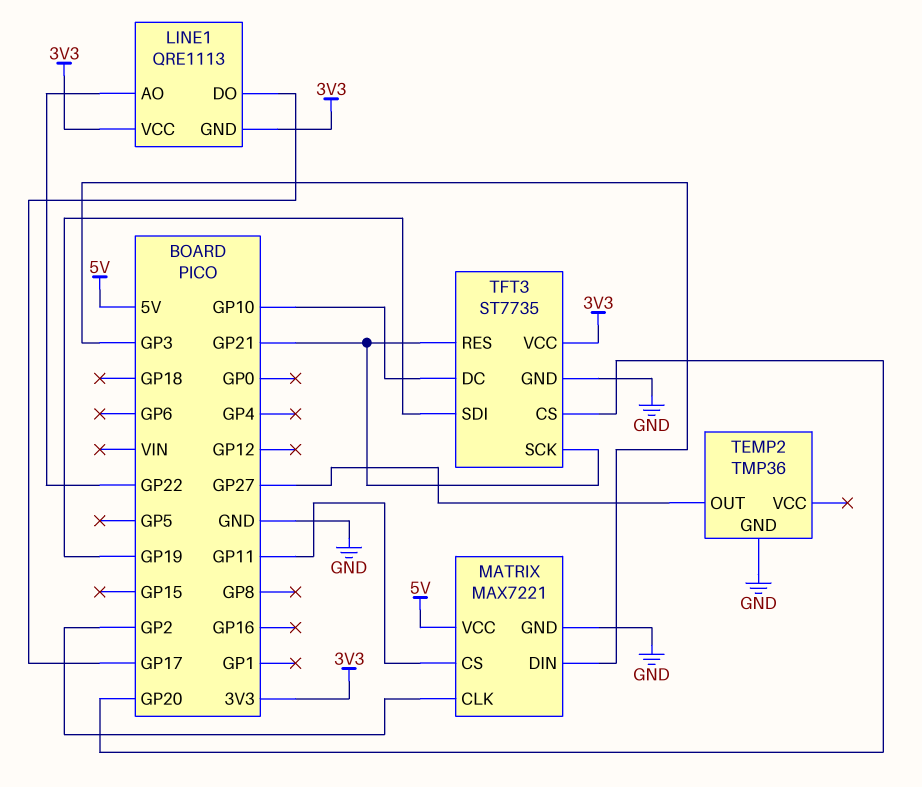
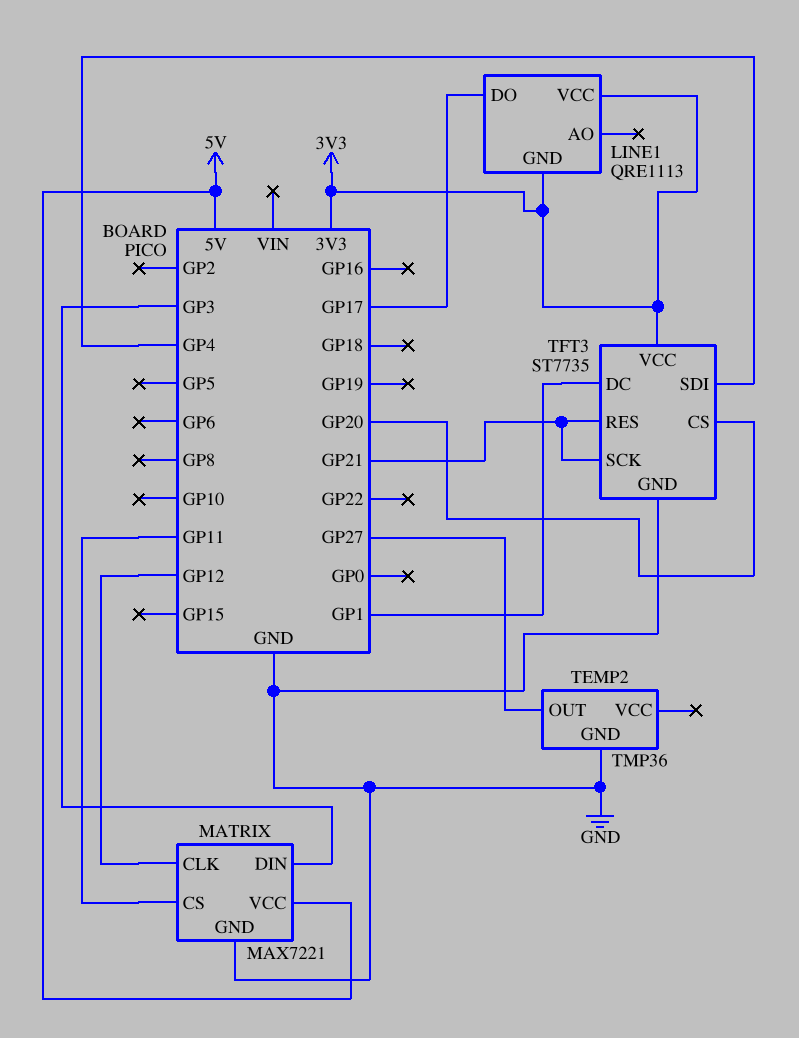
LINE1 pin AO: GP22 -> none
MATRIX pin CLK: GP2 -> GP12
TFT3 pin DC: GP10 -> GP1
TFT3 pin SDI: GP19 -> GP4

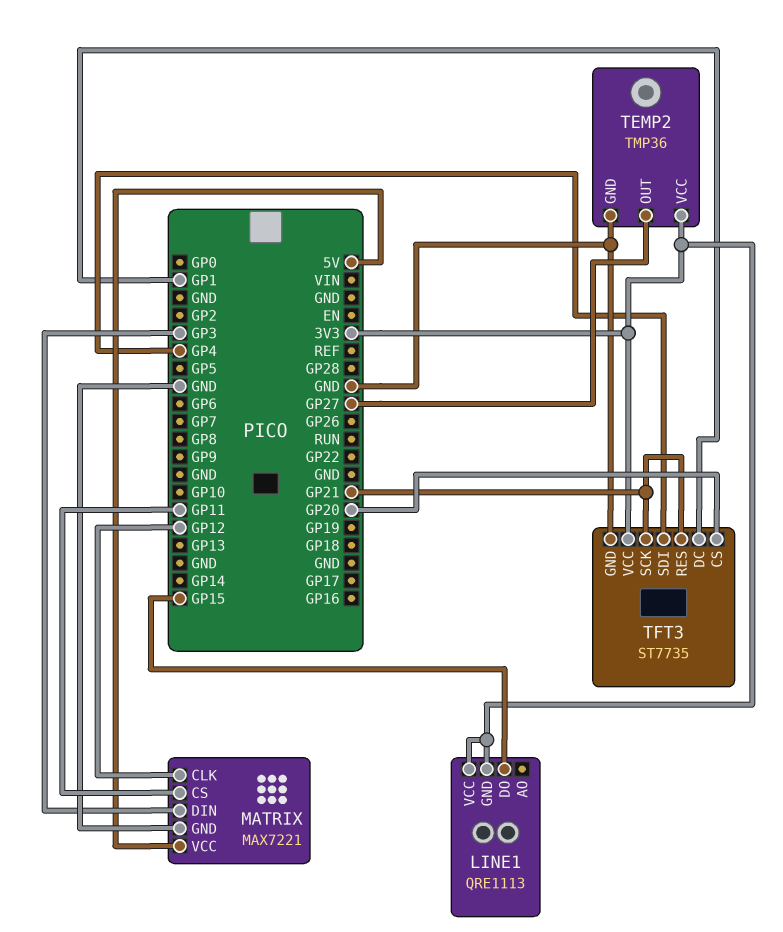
LINE1 pin DO: GP17 -> GP15
TEMP2 pin VCC: none -> 3V3

